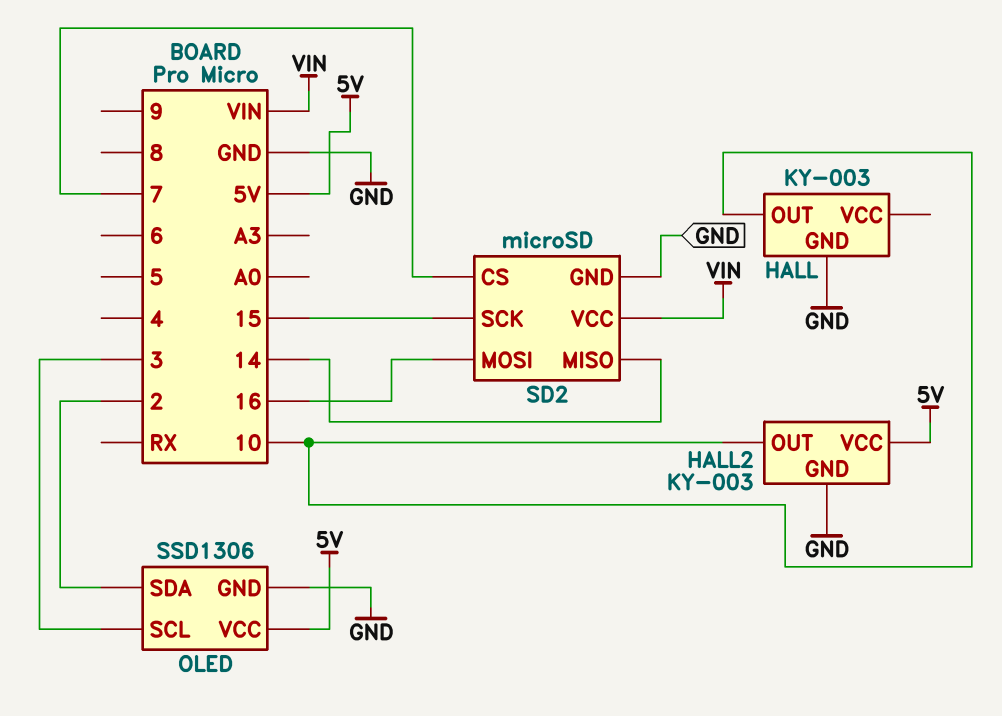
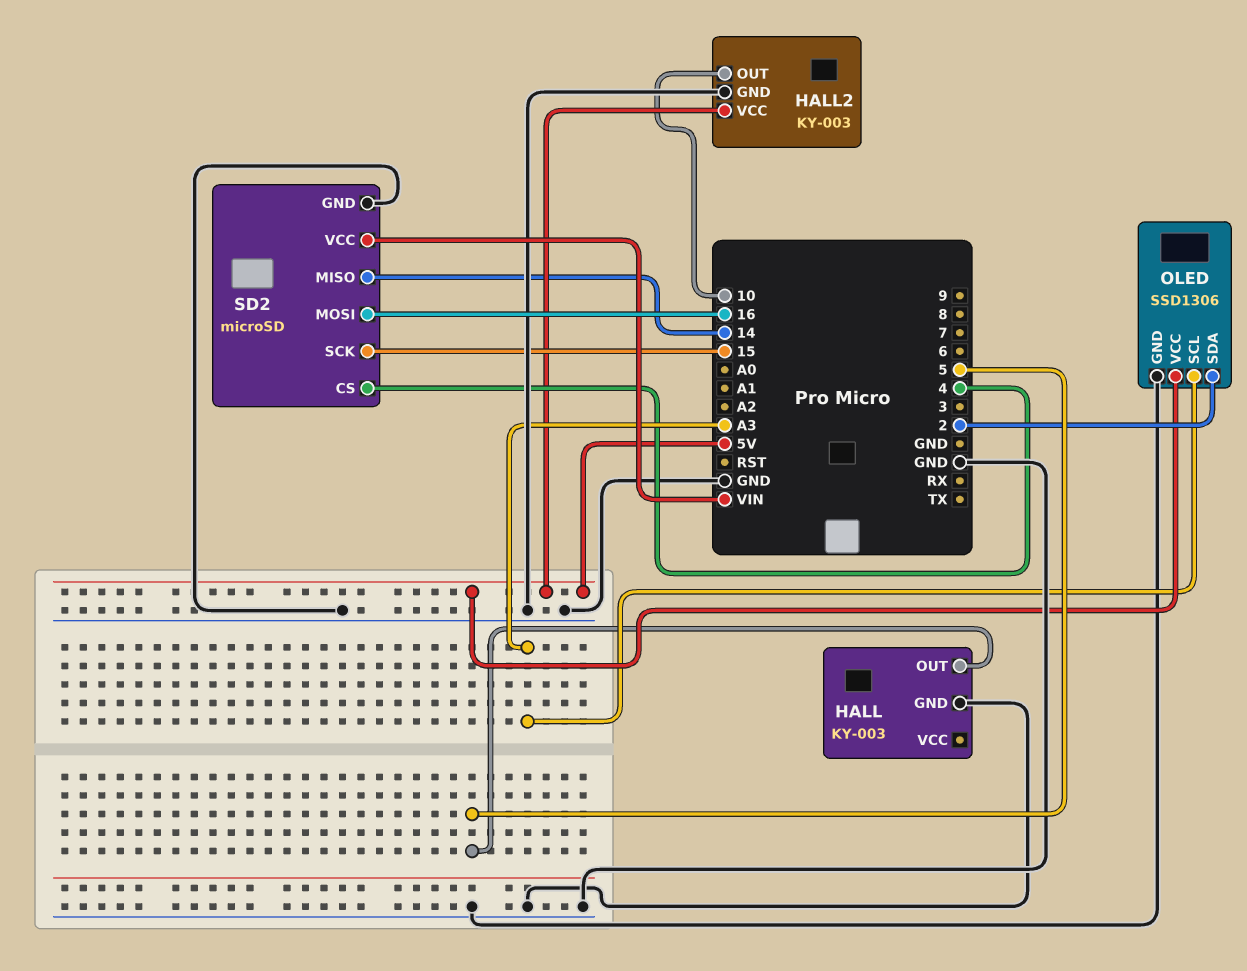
HALL pin OUT: 10 -> 5
OLED pin SCL: 3 -> A3
SD2 pin CS: 7 -> 4

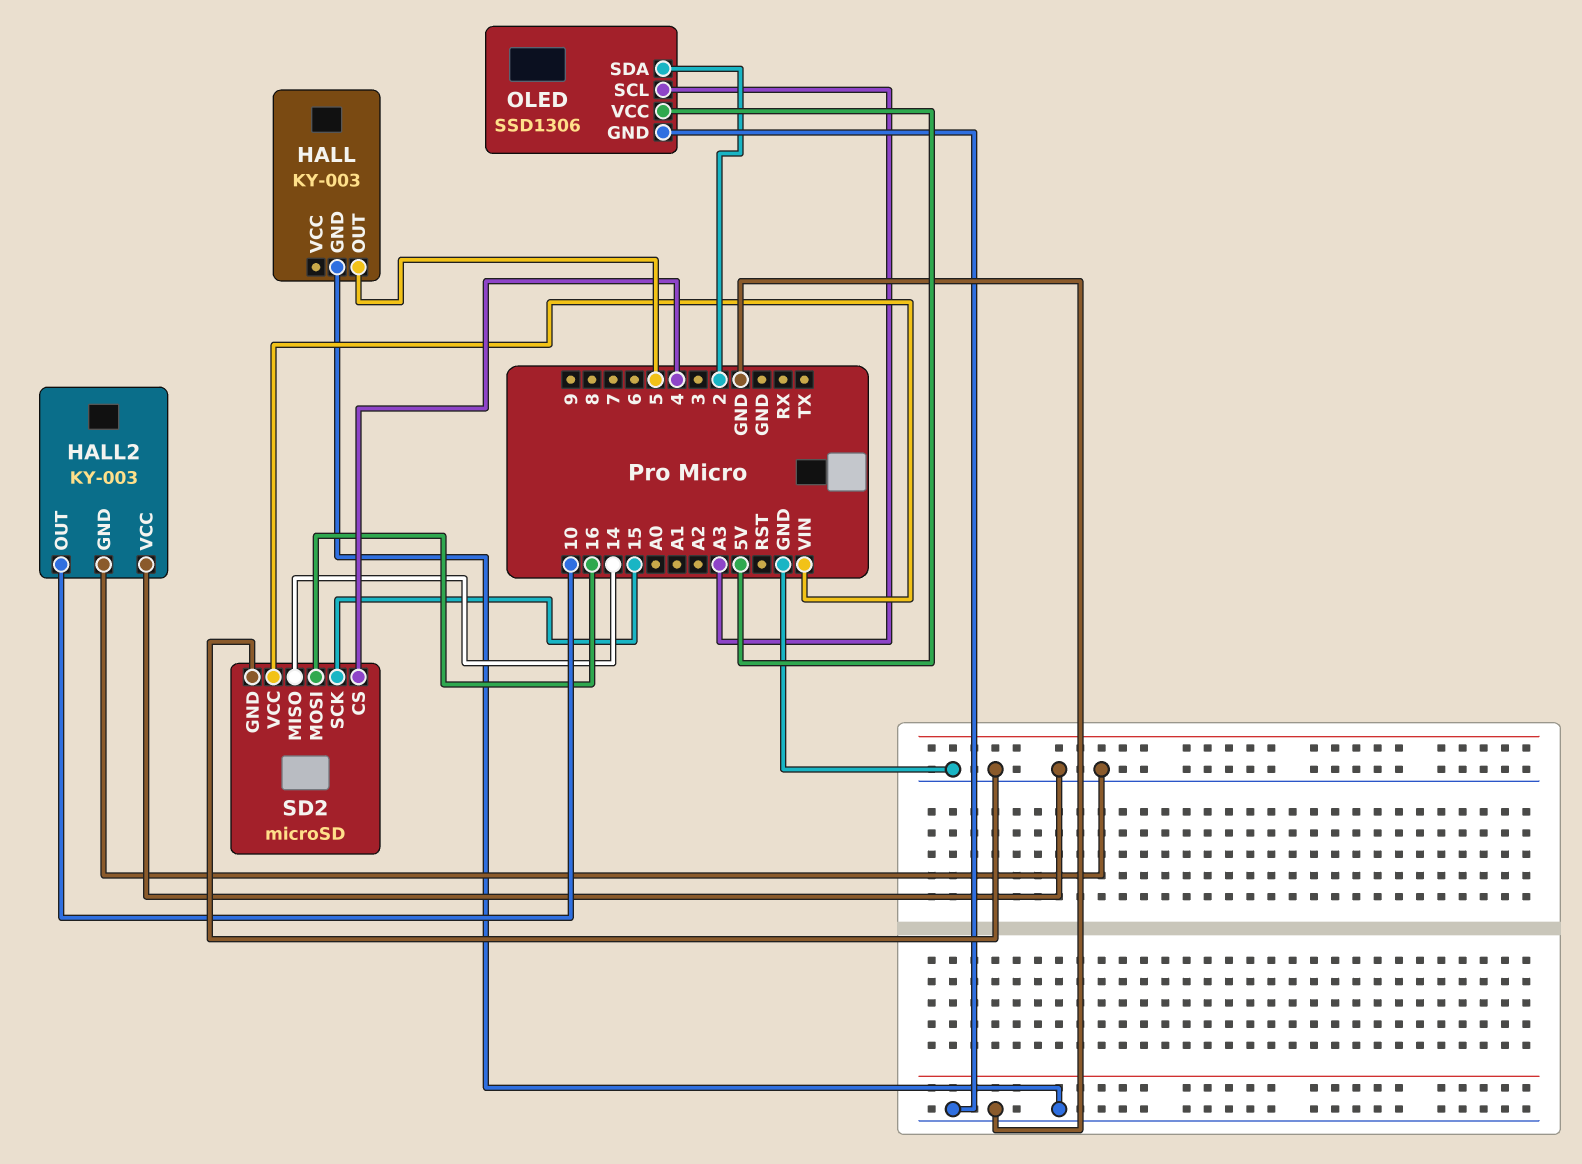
HALL2 pin VCC: 5V -> GND

